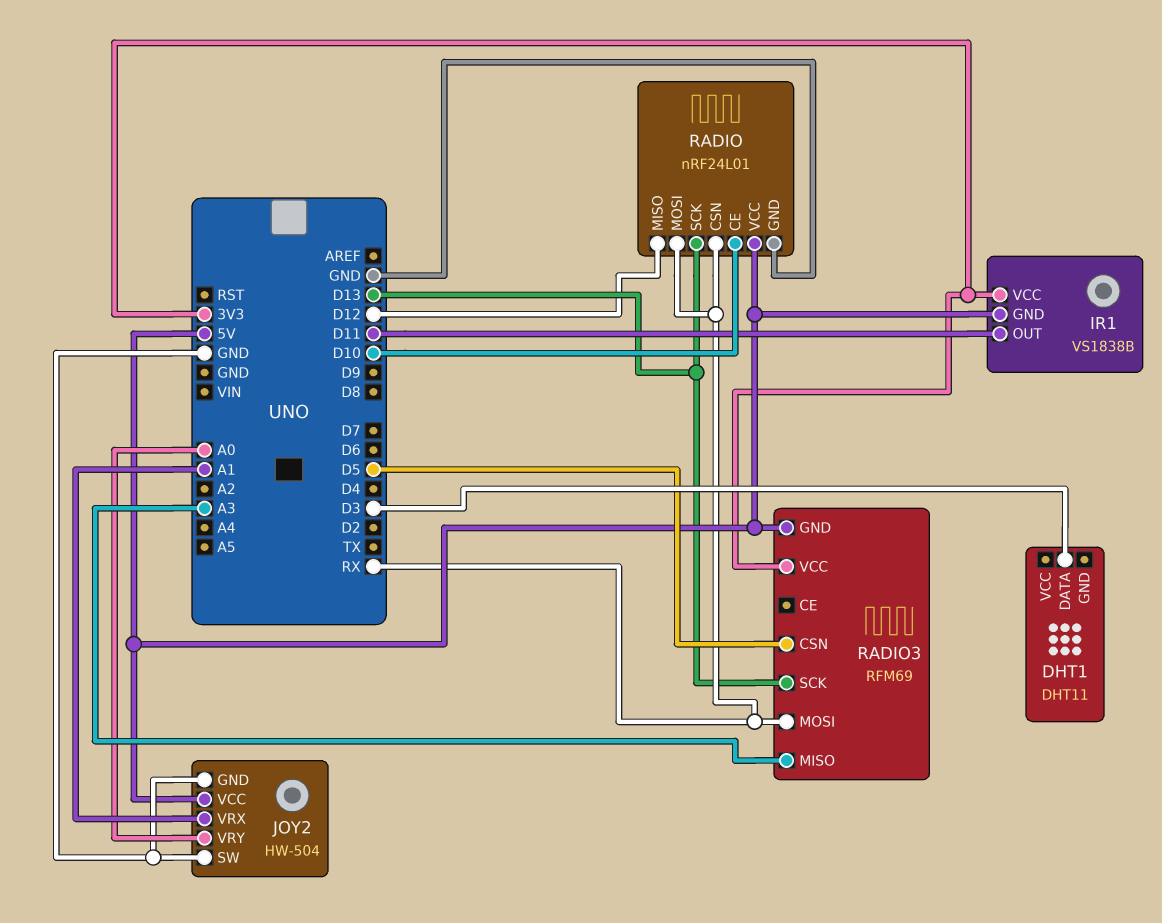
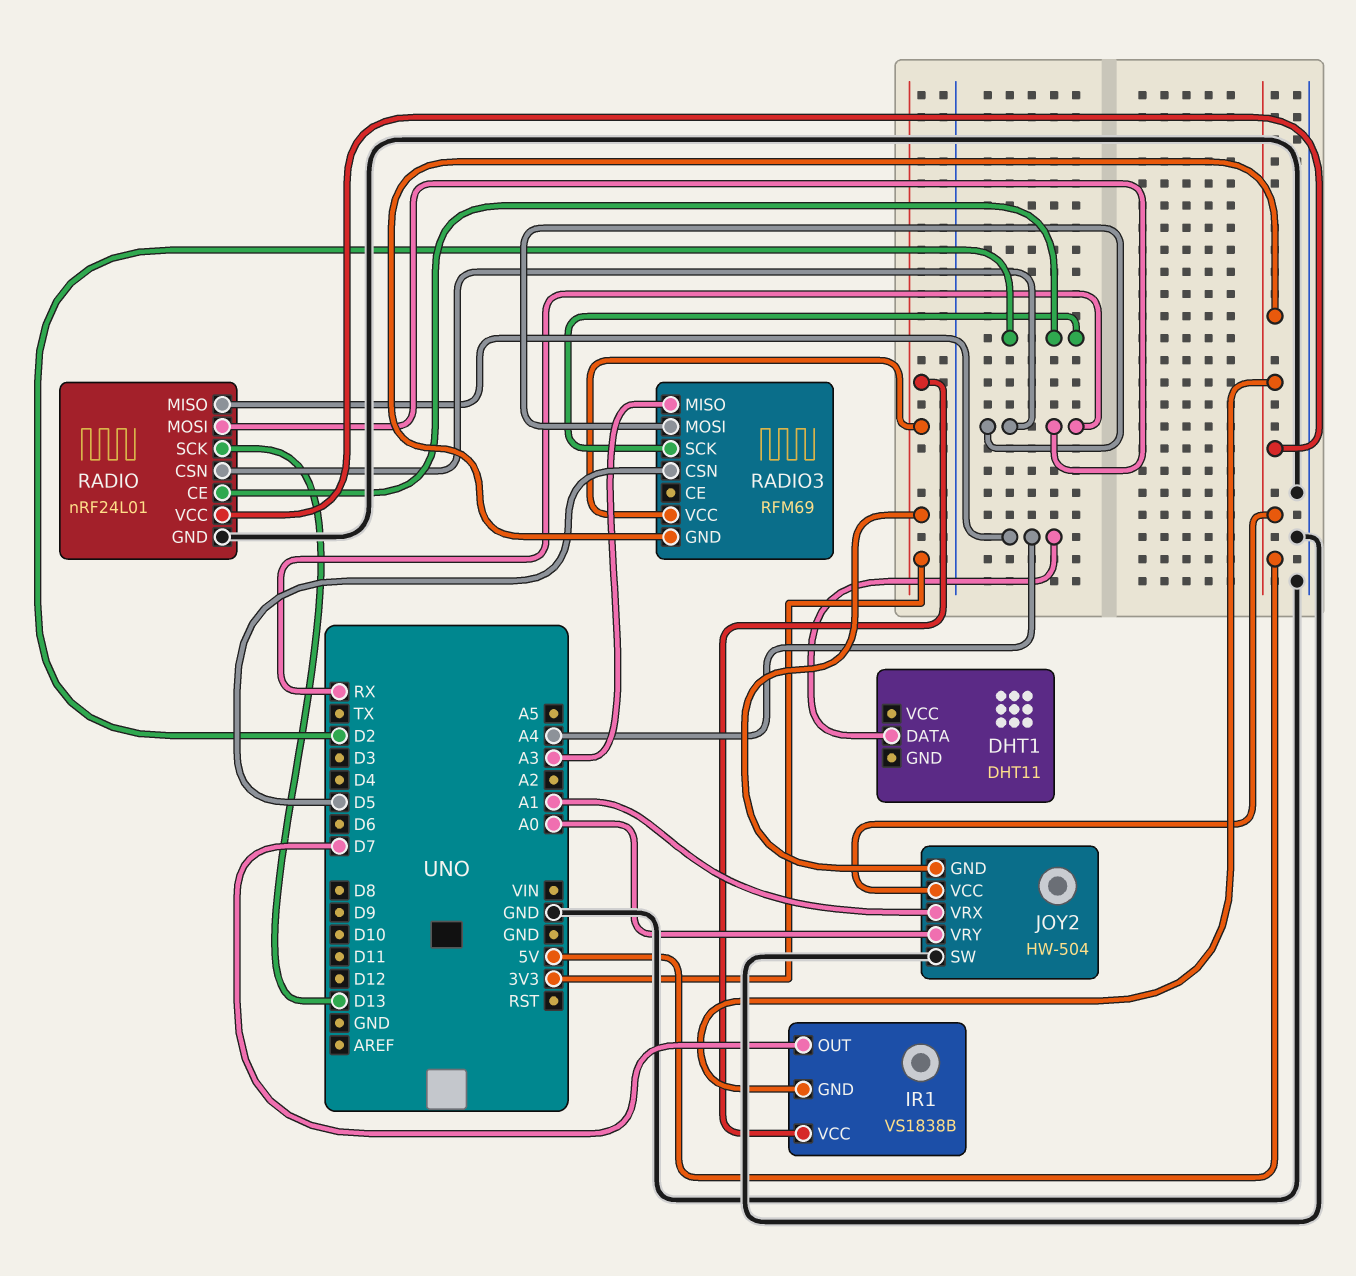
DHT1 pin DATA: D3 -> A4
IR1 pin OUT: D11 -> D7
JOY2 pin GND: GND -> 3V3
RADIO pin CE: D10 -> D2
RADIO pin MISO: D12 -> A4
RADIO3 pin SCK: D13 -> D2

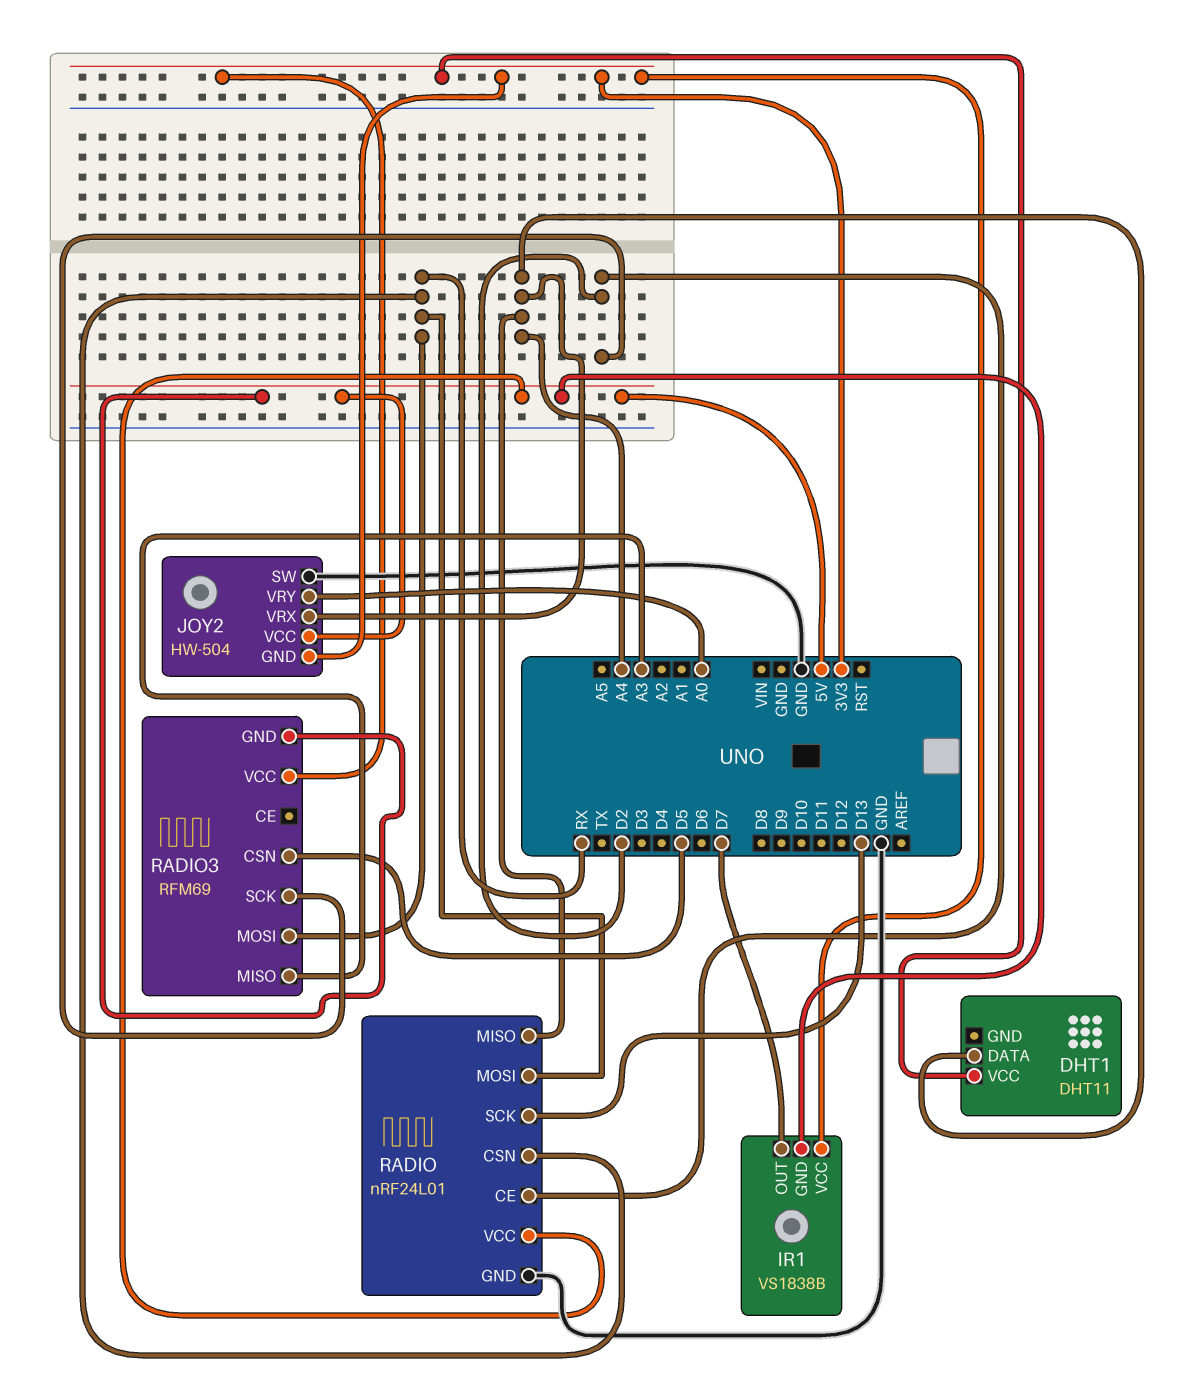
DHT1 pin VCC: none -> 3V3
JOY2 pin VRX: A1 -> A4

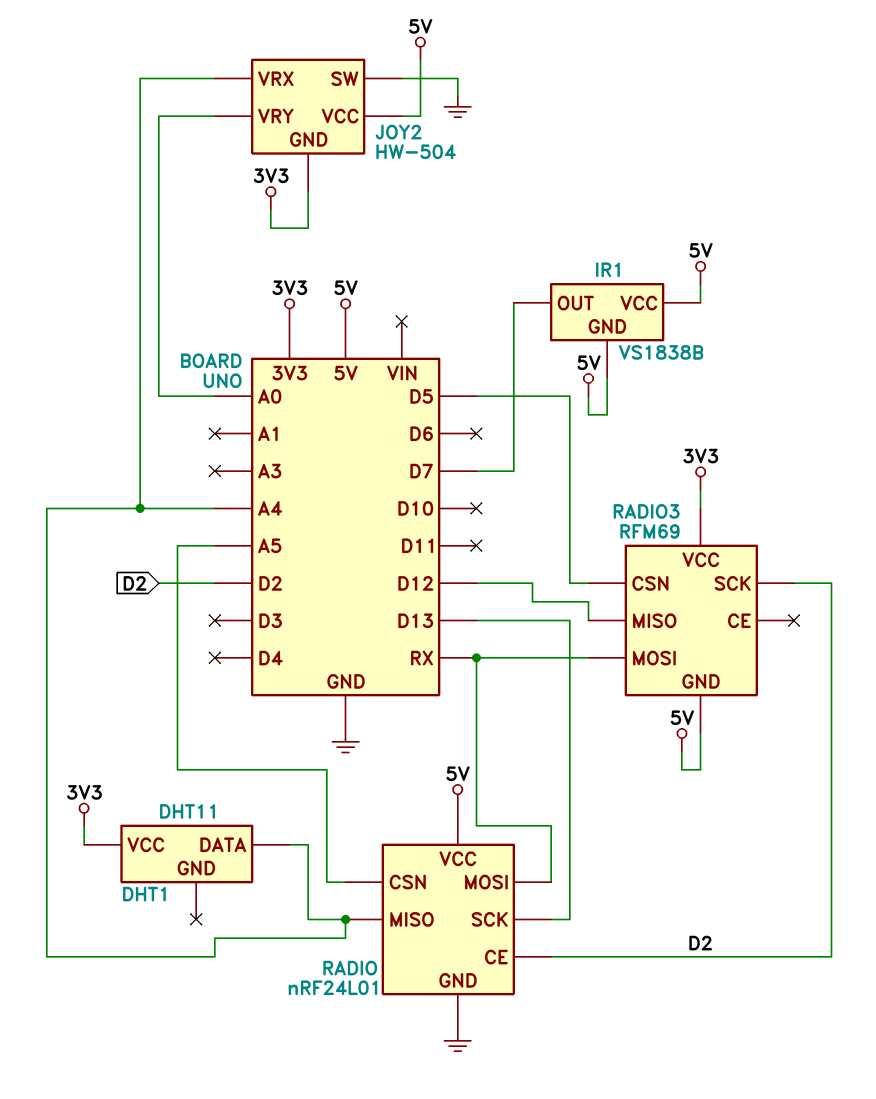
IR1 pin VCC: 3V3 -> 5V
RADIO pin CSN: RX -> A5
RADIO3 pin MISO: A3 -> D12

